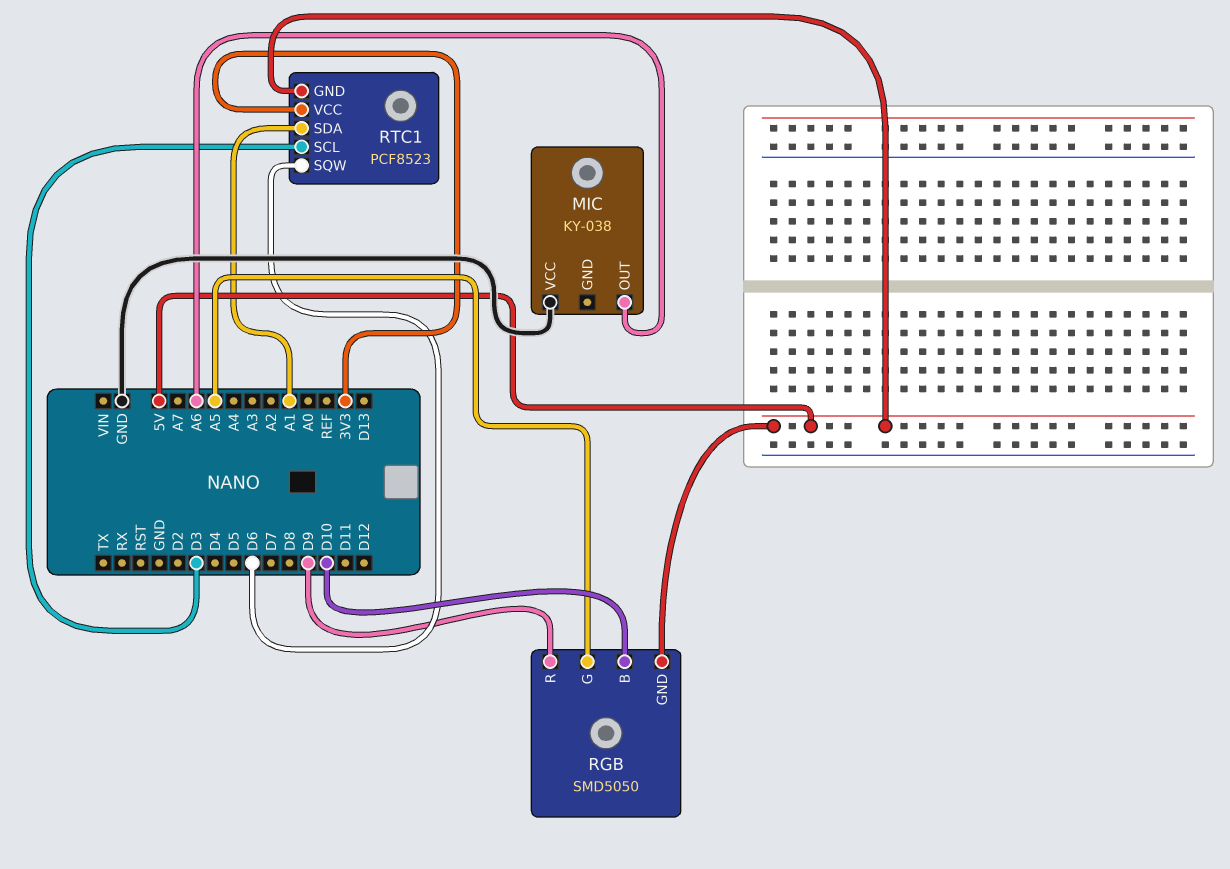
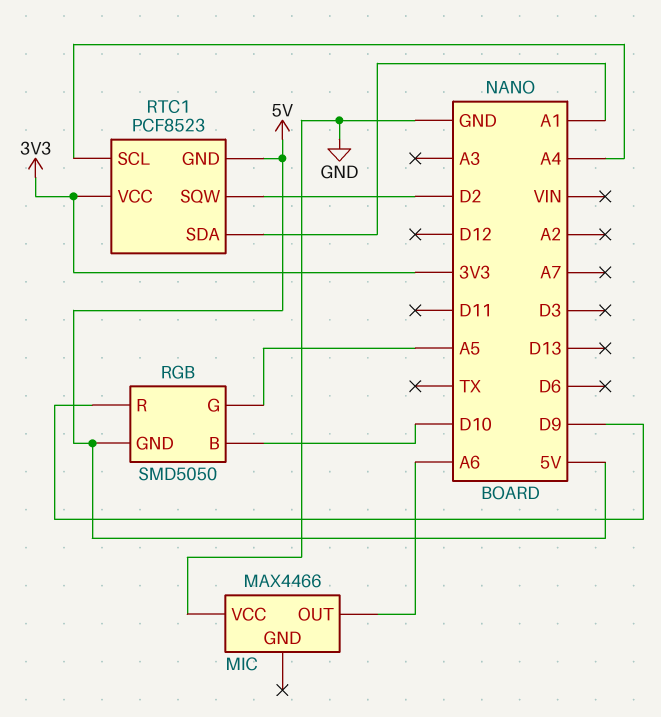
MIC: KY-038 -> MAX4466
RTC1 pin SCL: D3 -> A4
RTC1 pin SQW: D6 -> D2

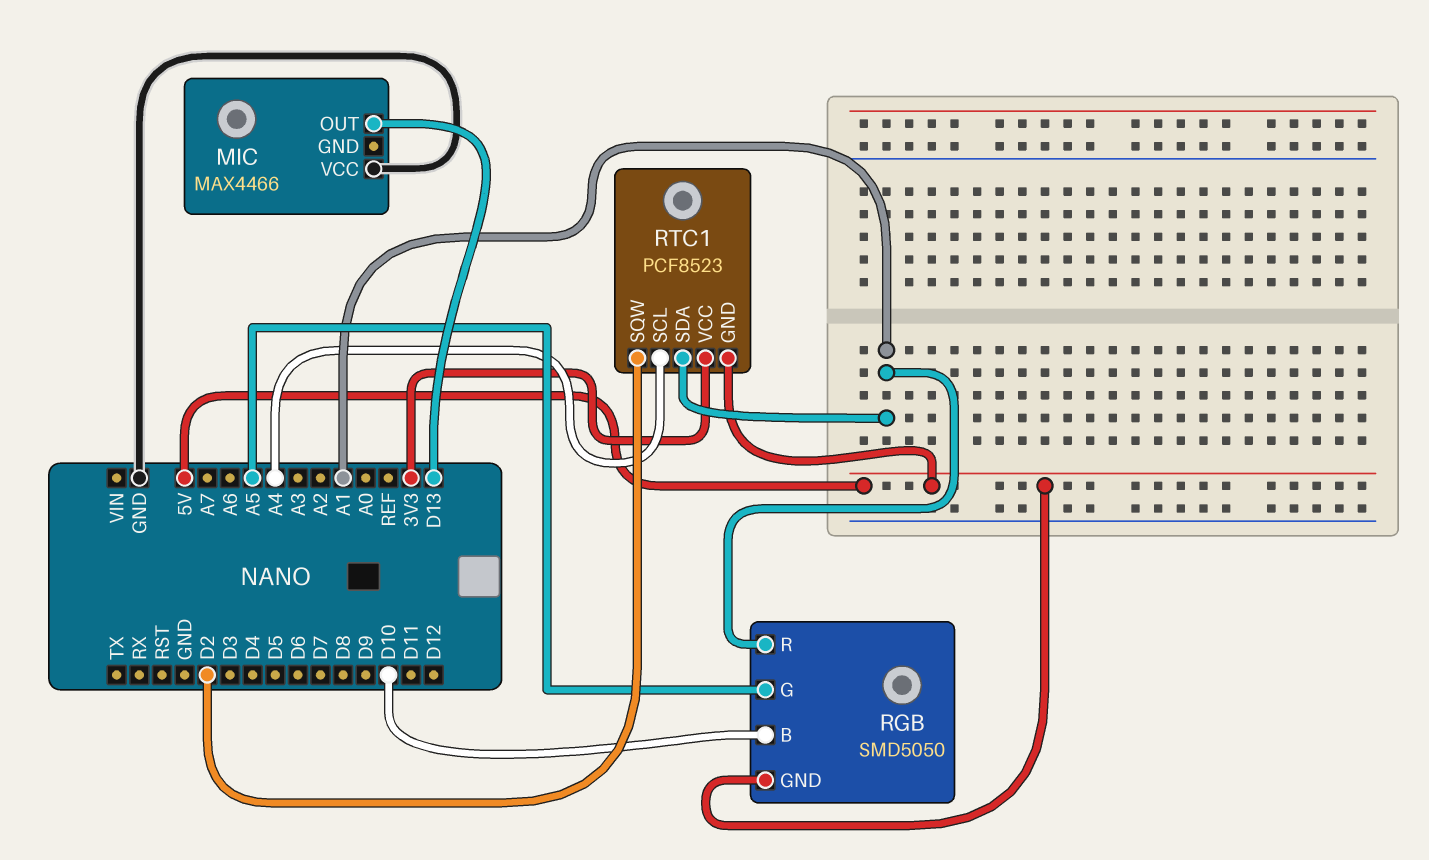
MIC pin OUT: A6 -> D13
RGB pin R: D9 -> A1

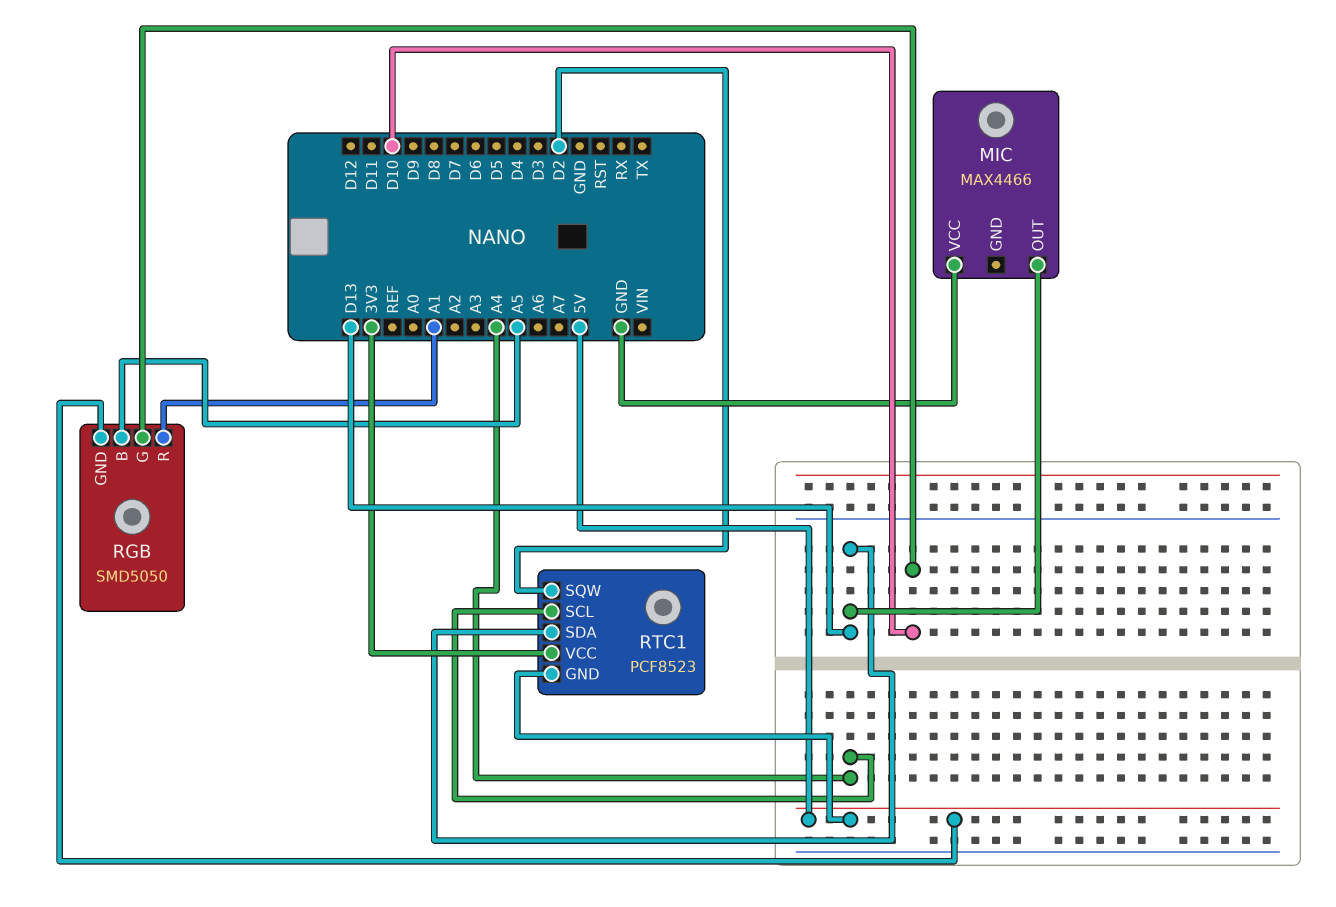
RGB pin B: D10 -> A5
RGB pin G: A5 -> D10
RTC1 pin SDA: A1 -> D13

